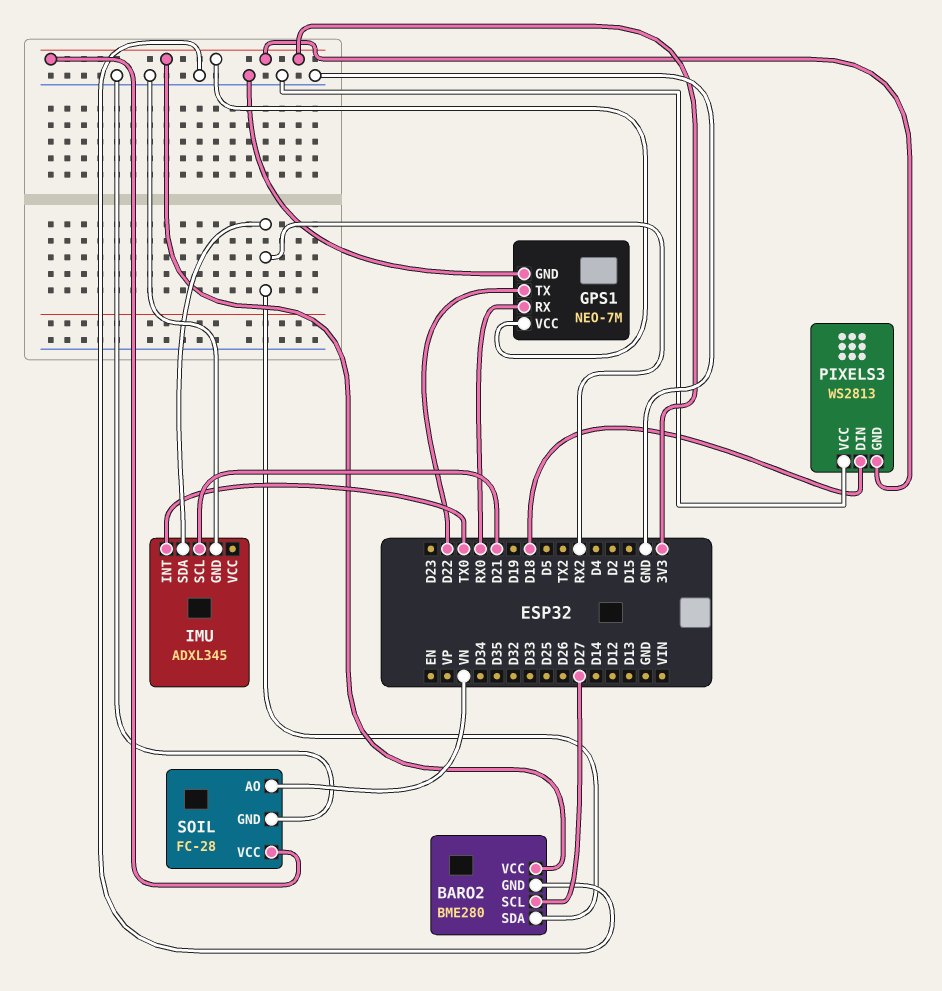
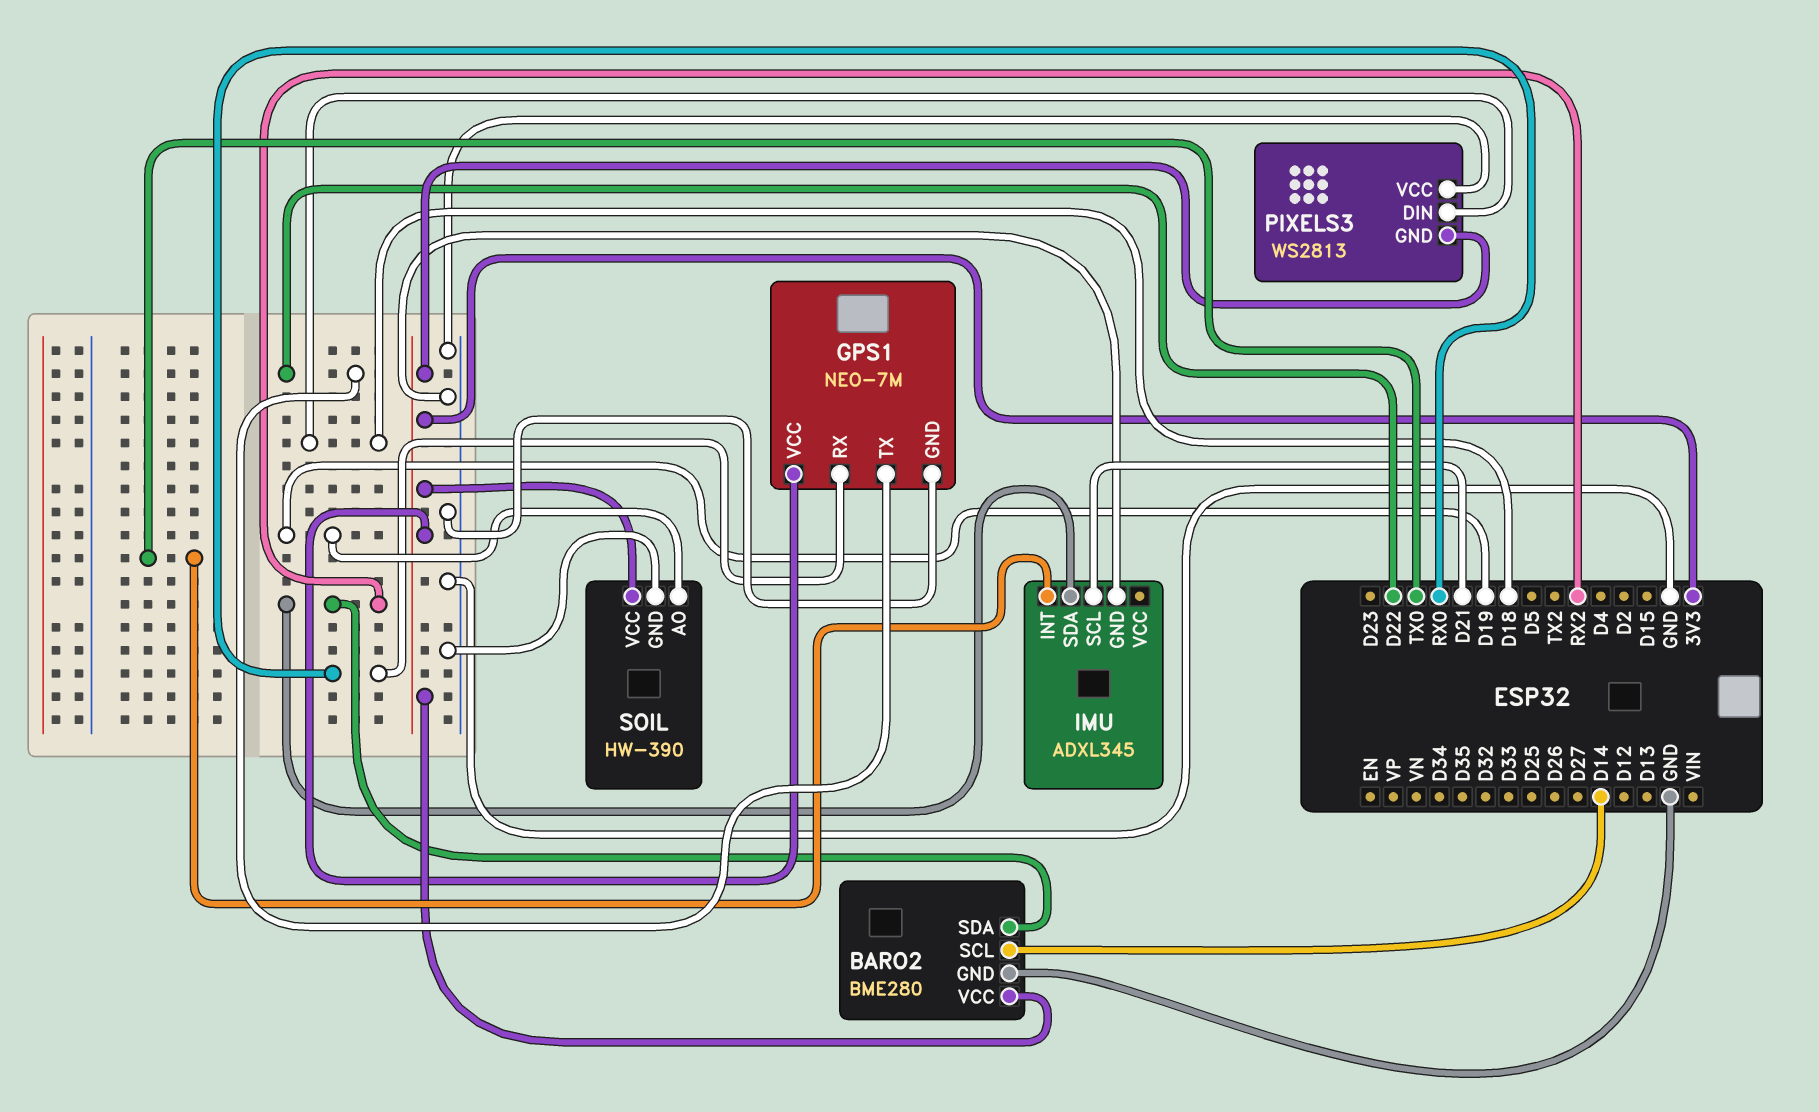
BARO2 pin SCL: D27 -> D14
SOIL: FC-28 -> HW-390
SOIL pin AO: VN -> D19

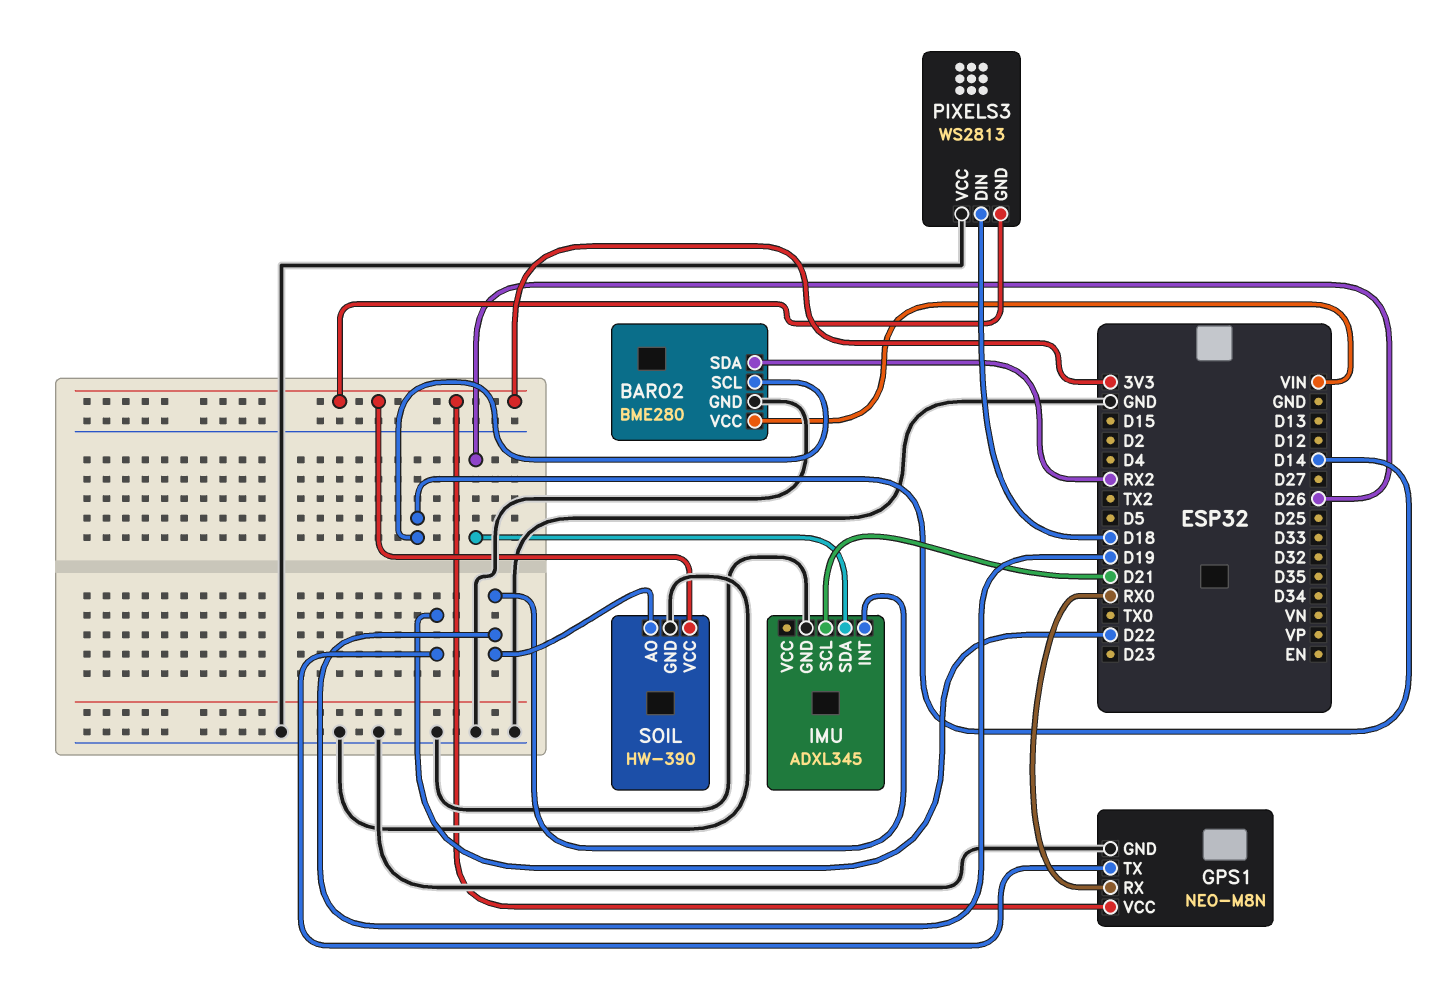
BARO2 pin VCC: 3V3 -> VIN
GPS1: NEO-7M -> NEO-M8N
IMU pin INT: TX0 -> D19
IMU pin SDA: RX2 -> D26

